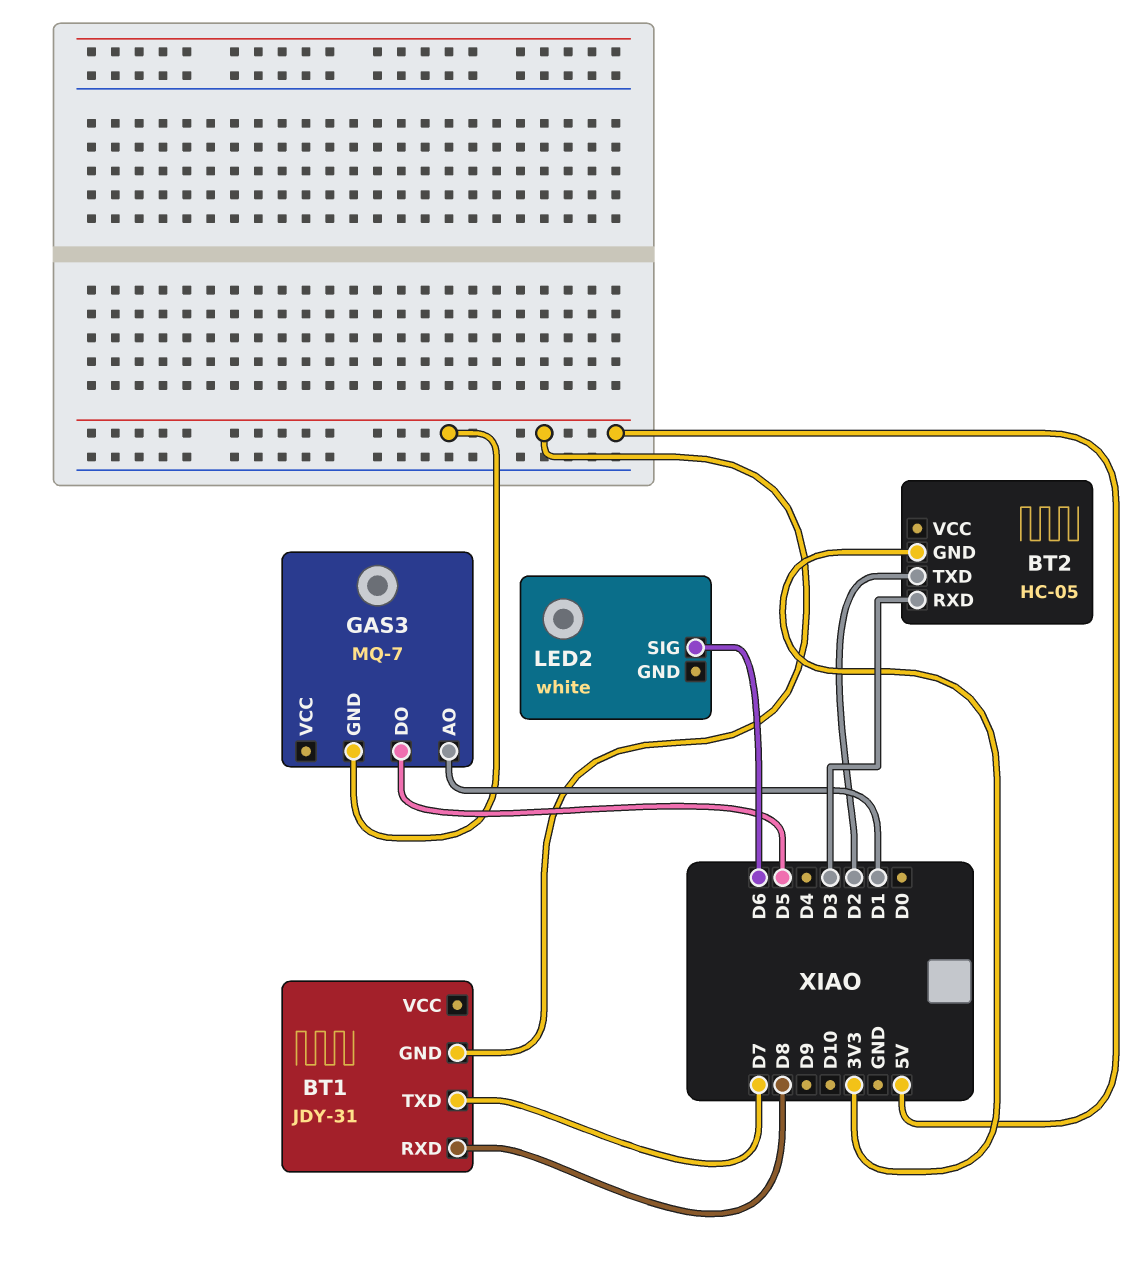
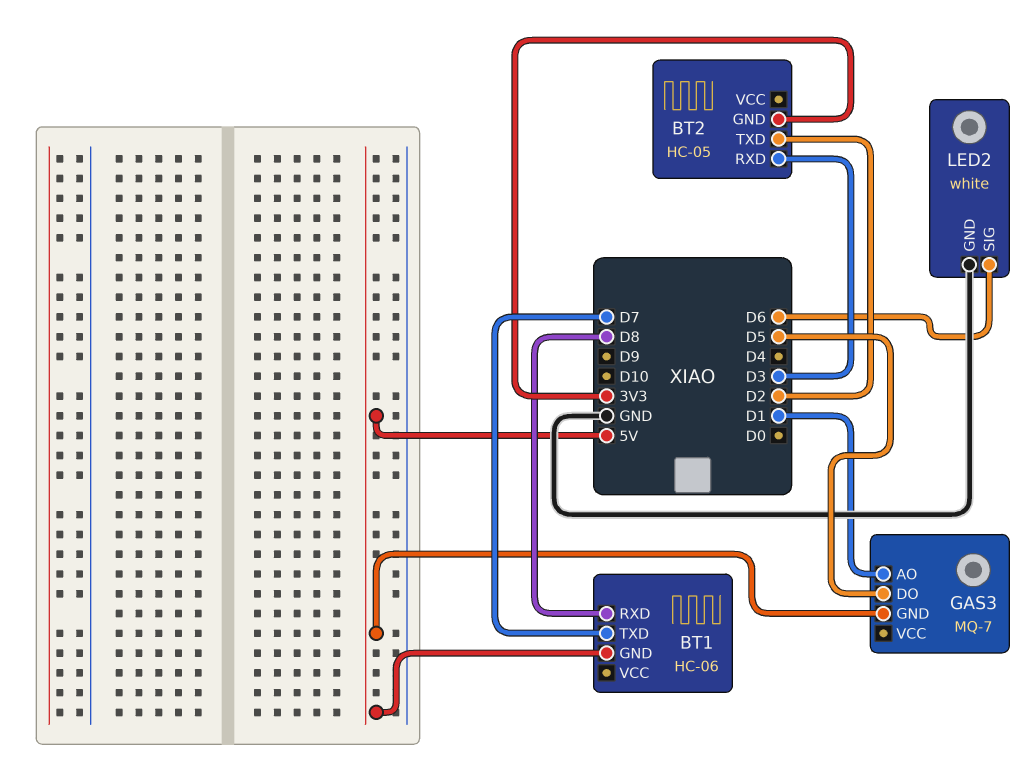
BT1: JDY-31 -> HC-06
LED2 pin GND: none -> GND

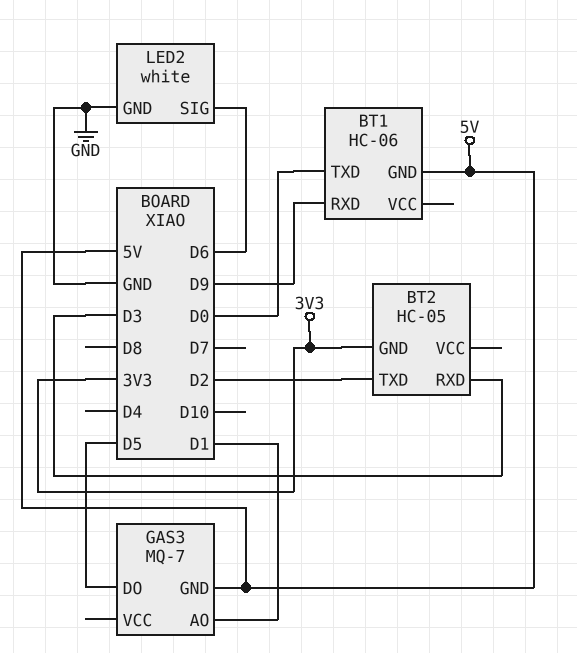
BT1 pin RXD: D8 -> D9
BT1 pin TXD: D7 -> D0

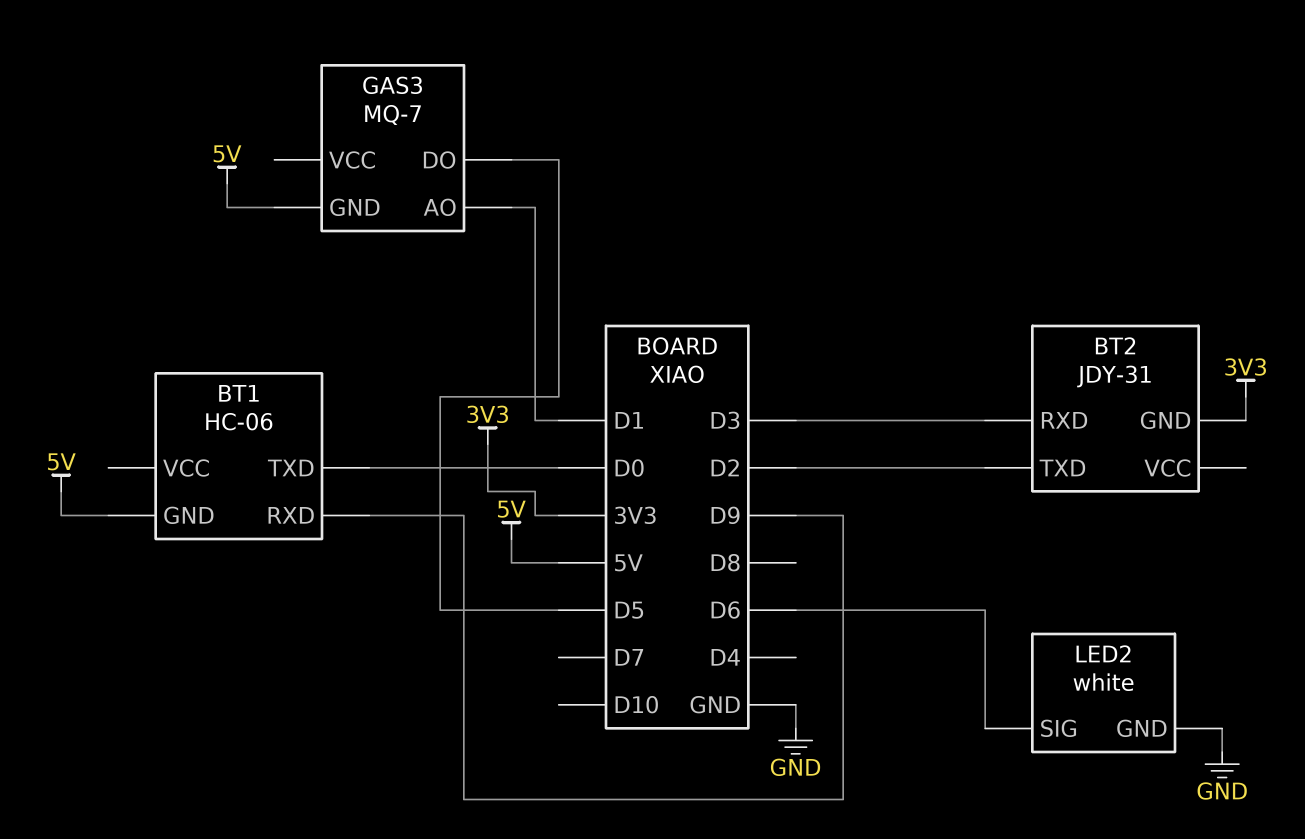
BT2: HC-05 -> JDY-31

